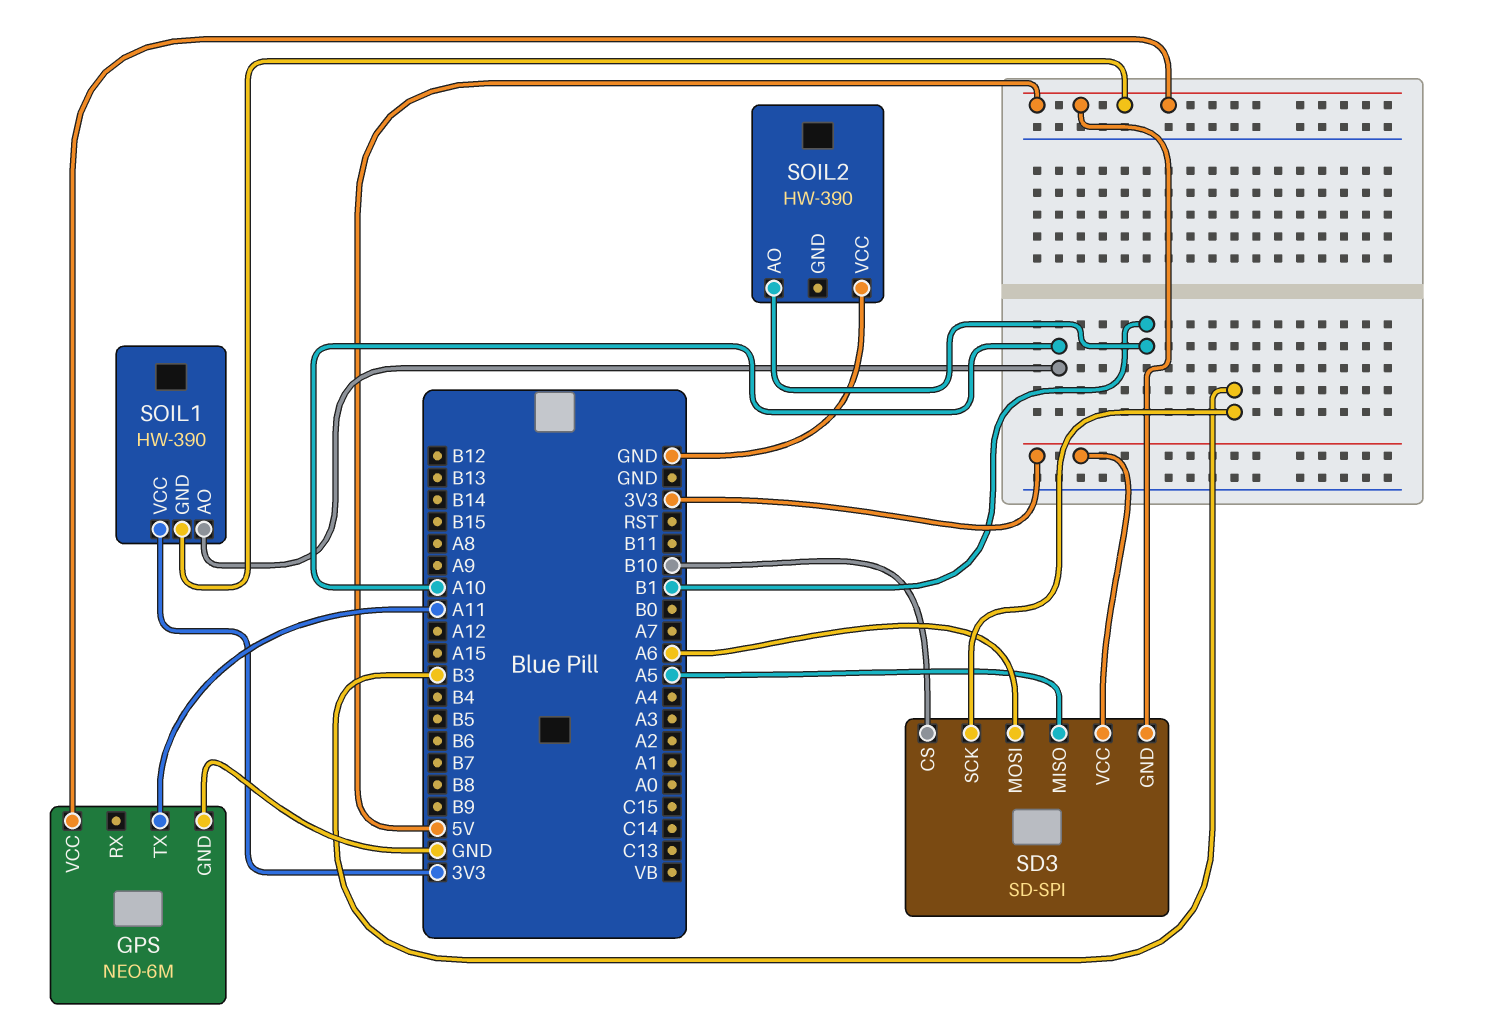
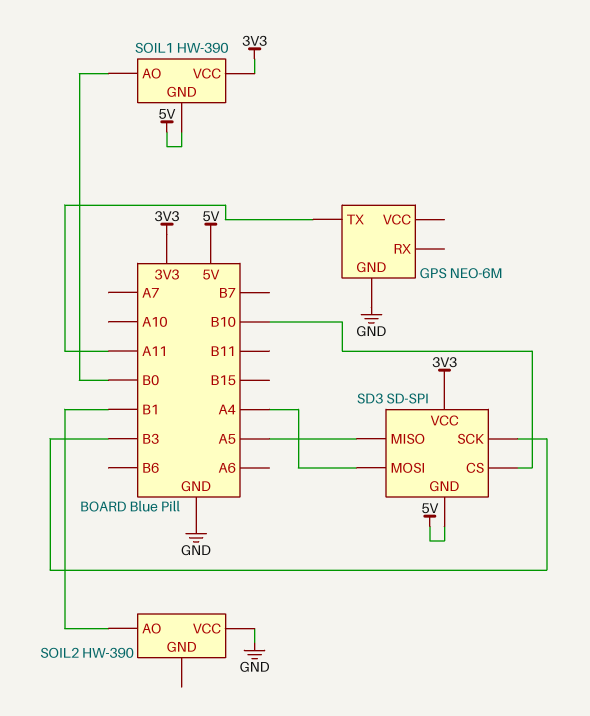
GPS pin VCC: 5V -> none
SD3 pin MOSI: A6 -> A4
SOIL1 pin AO: A10 -> B0

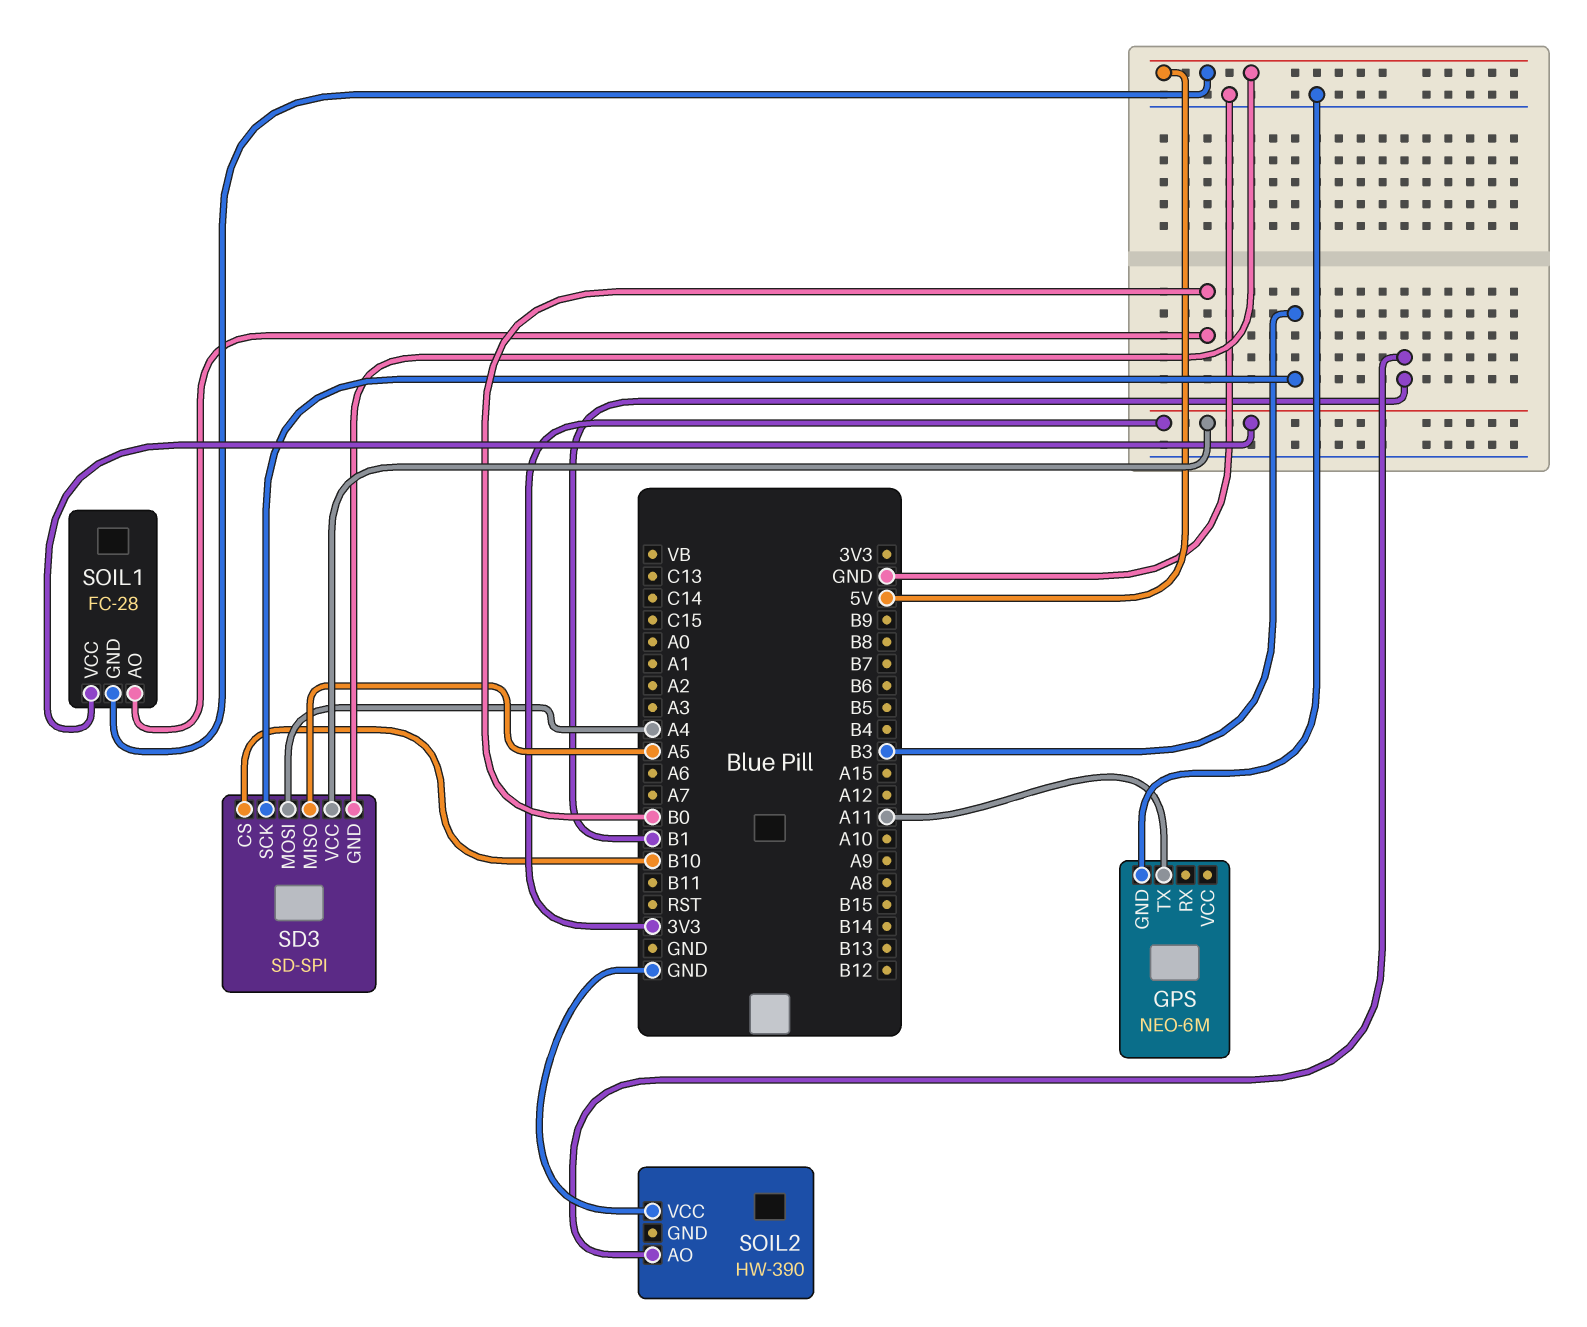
SOIL1: HW-390 -> FC-28

